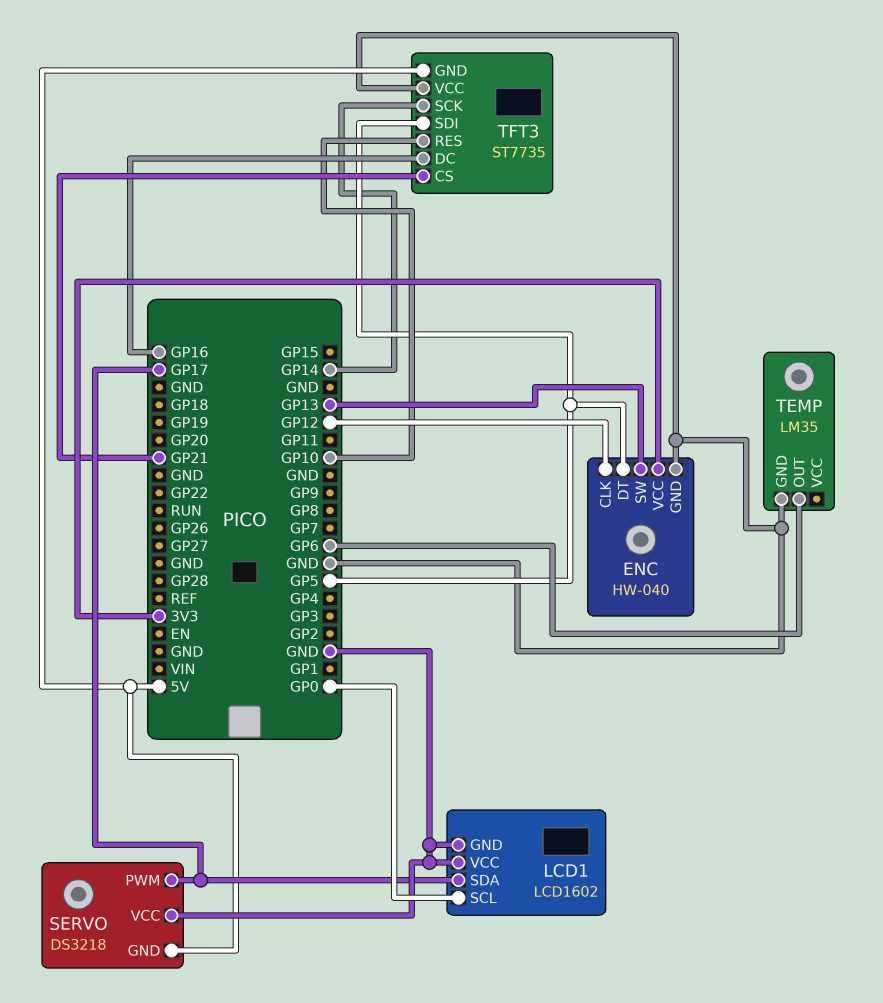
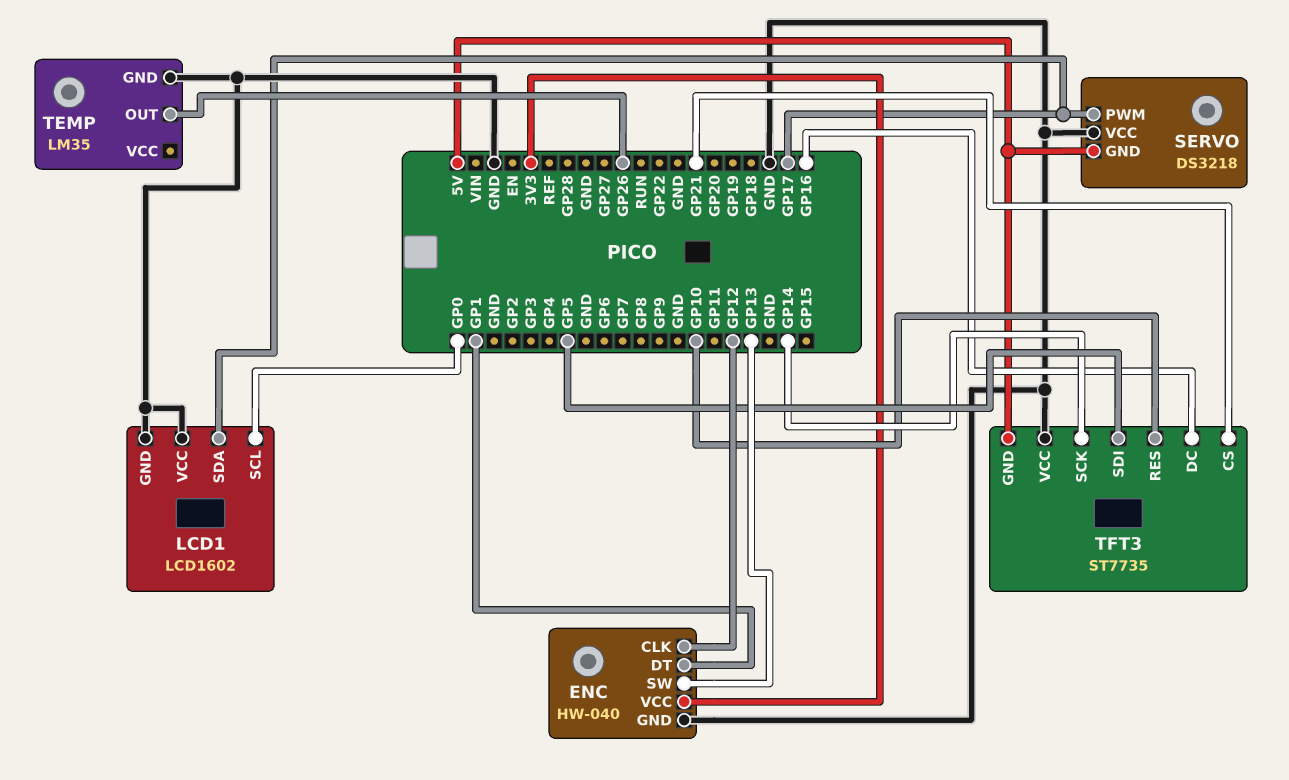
ENC pin DT: GP5 -> GP1
TEMP pin OUT: GP6 -> GP26

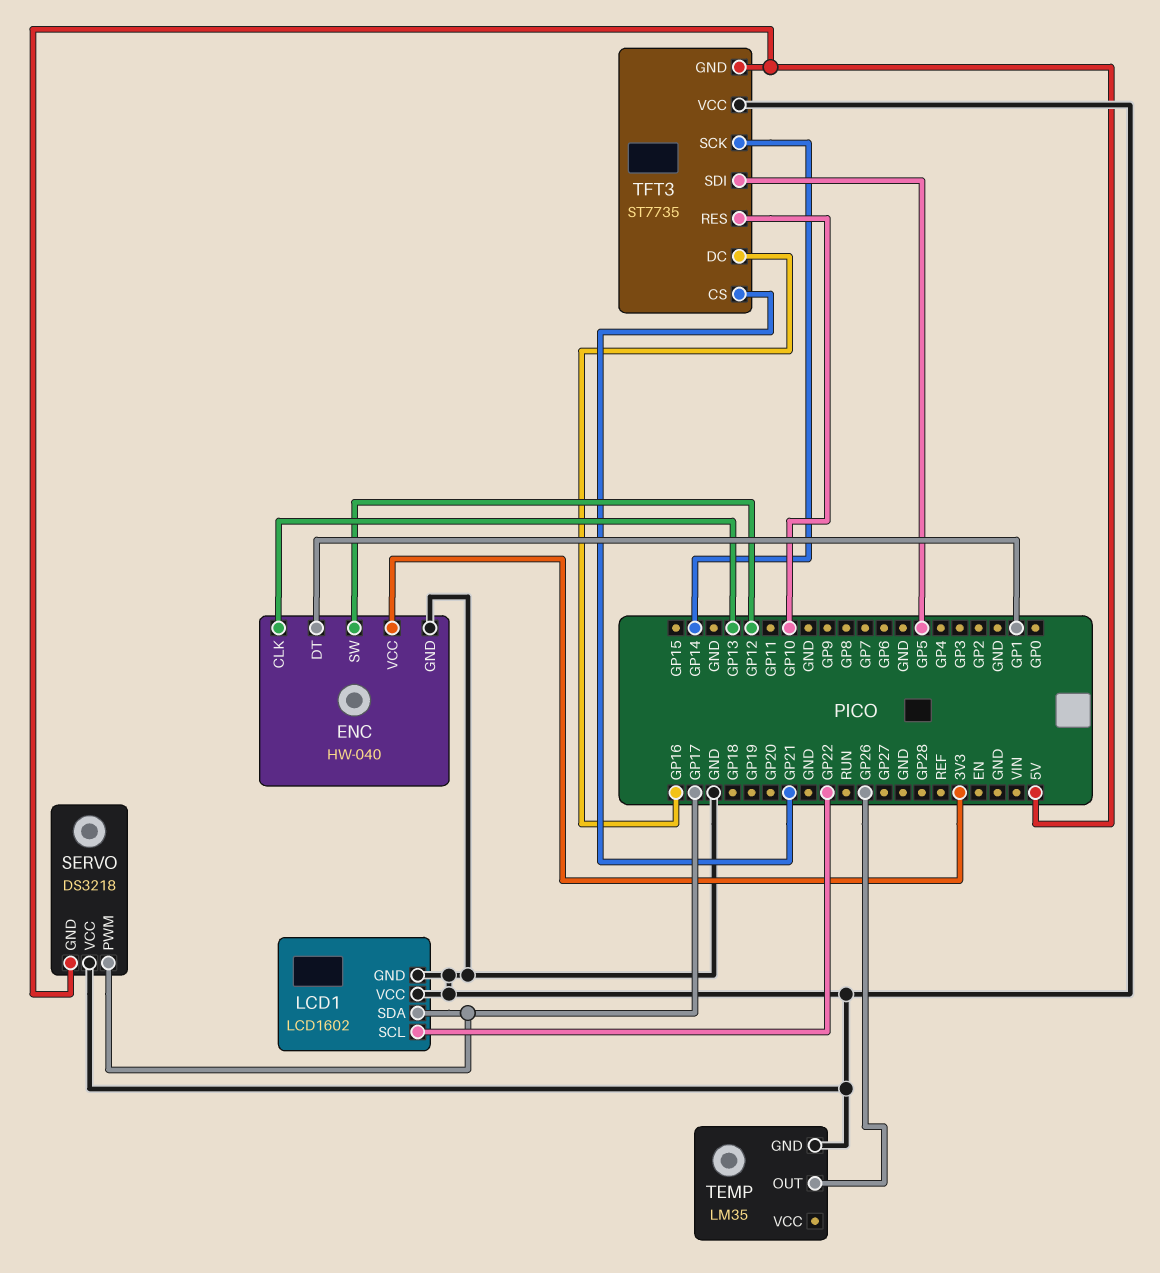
ENC pin CLK: GP12 -> GP13
ENC pin SW: GP13 -> GP12
LCD1 pin SCL: GP0 -> GP22

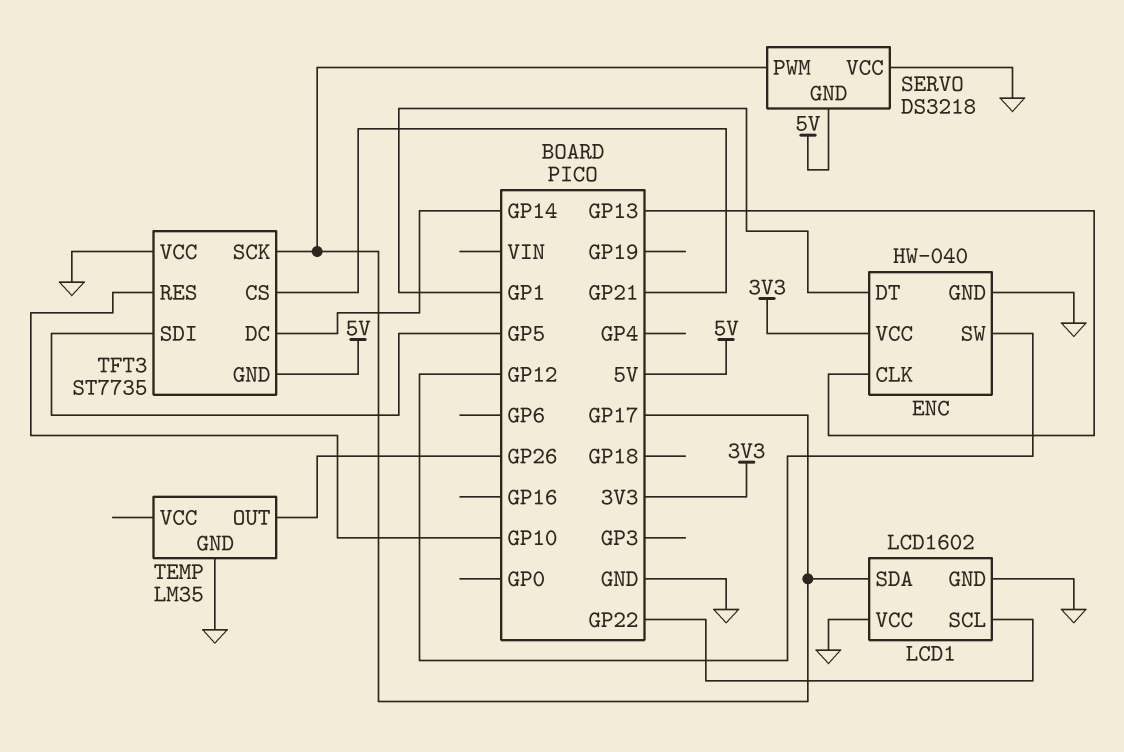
TFT3 pin DC: GP16 -> GP14
TFT3 pin SCK: GP14 -> GP17

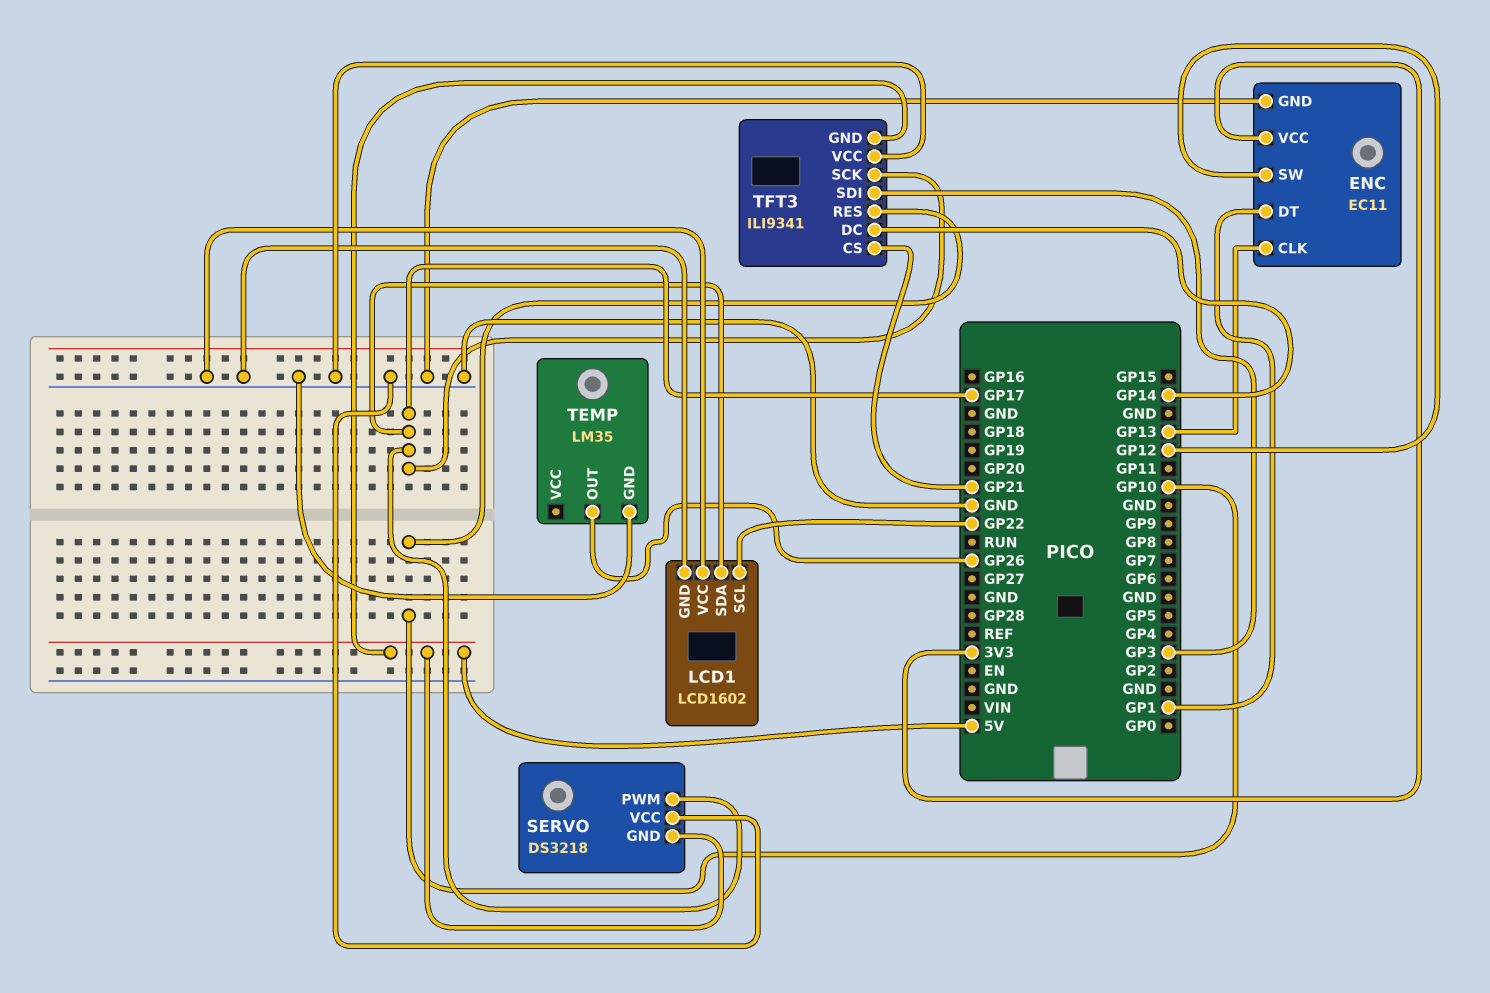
ENC: HW-040 -> EC11
TFT3: ST7735 -> ILI9341
TFT3 pin SDI: GP5 -> GP3

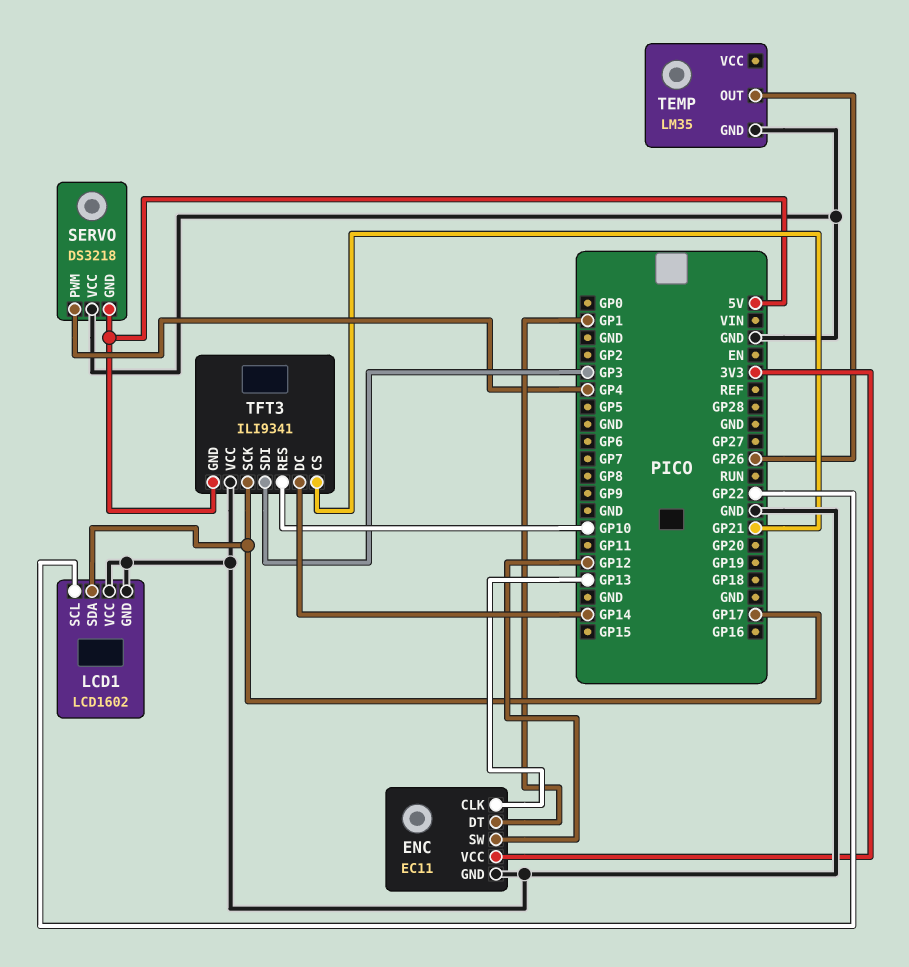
SERVO pin PWM: GP17 -> GP4

